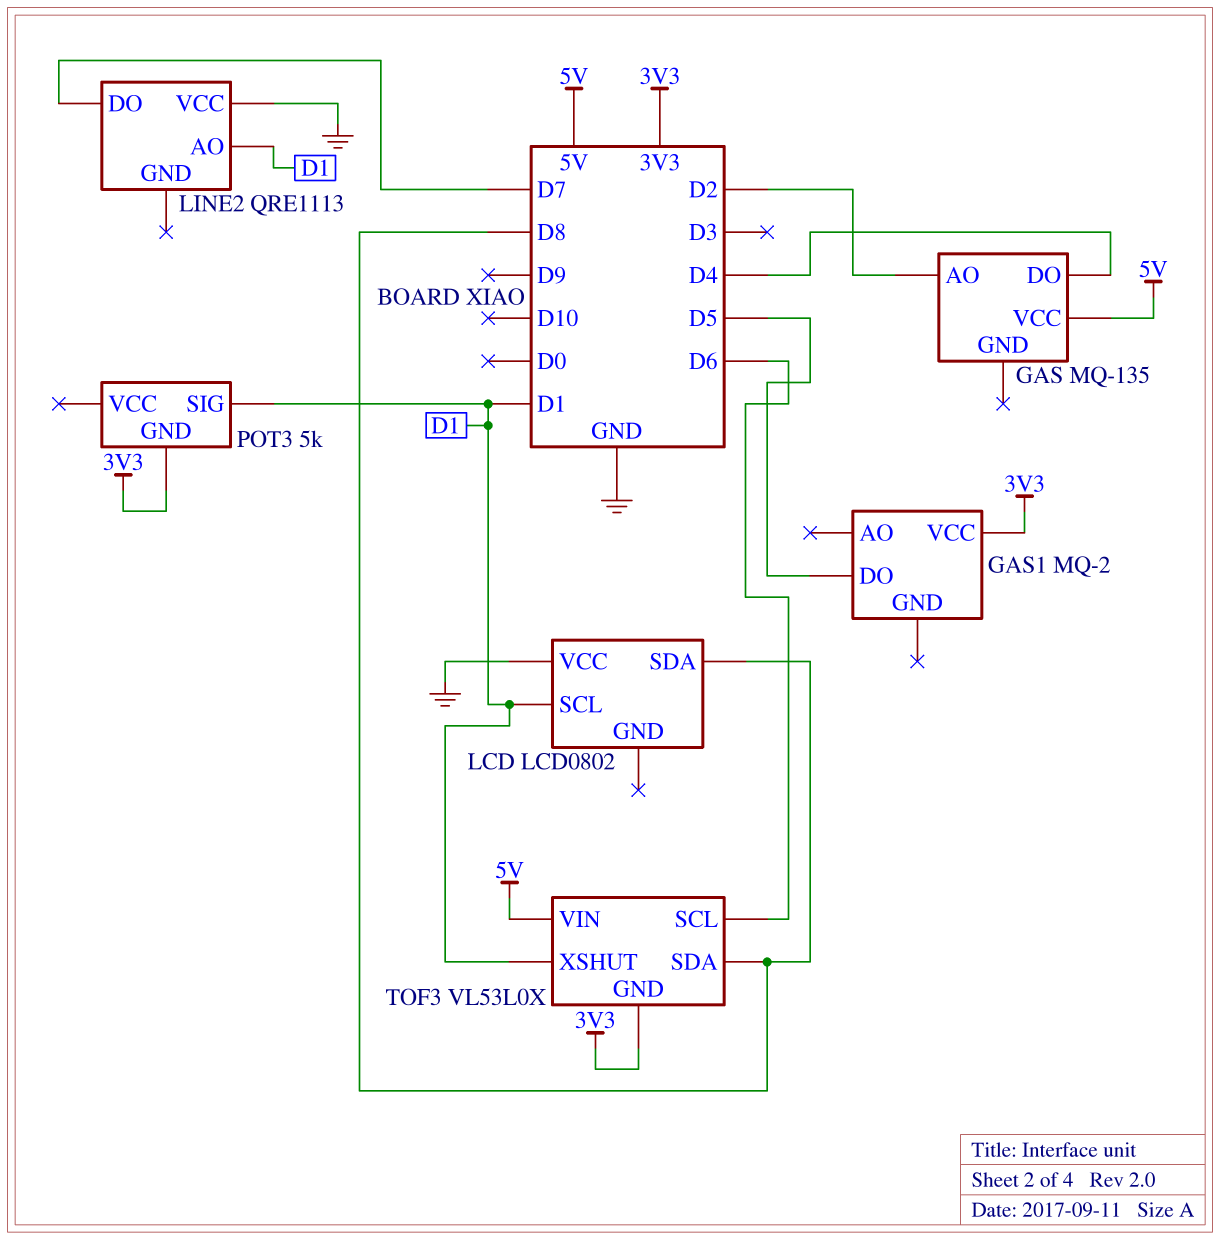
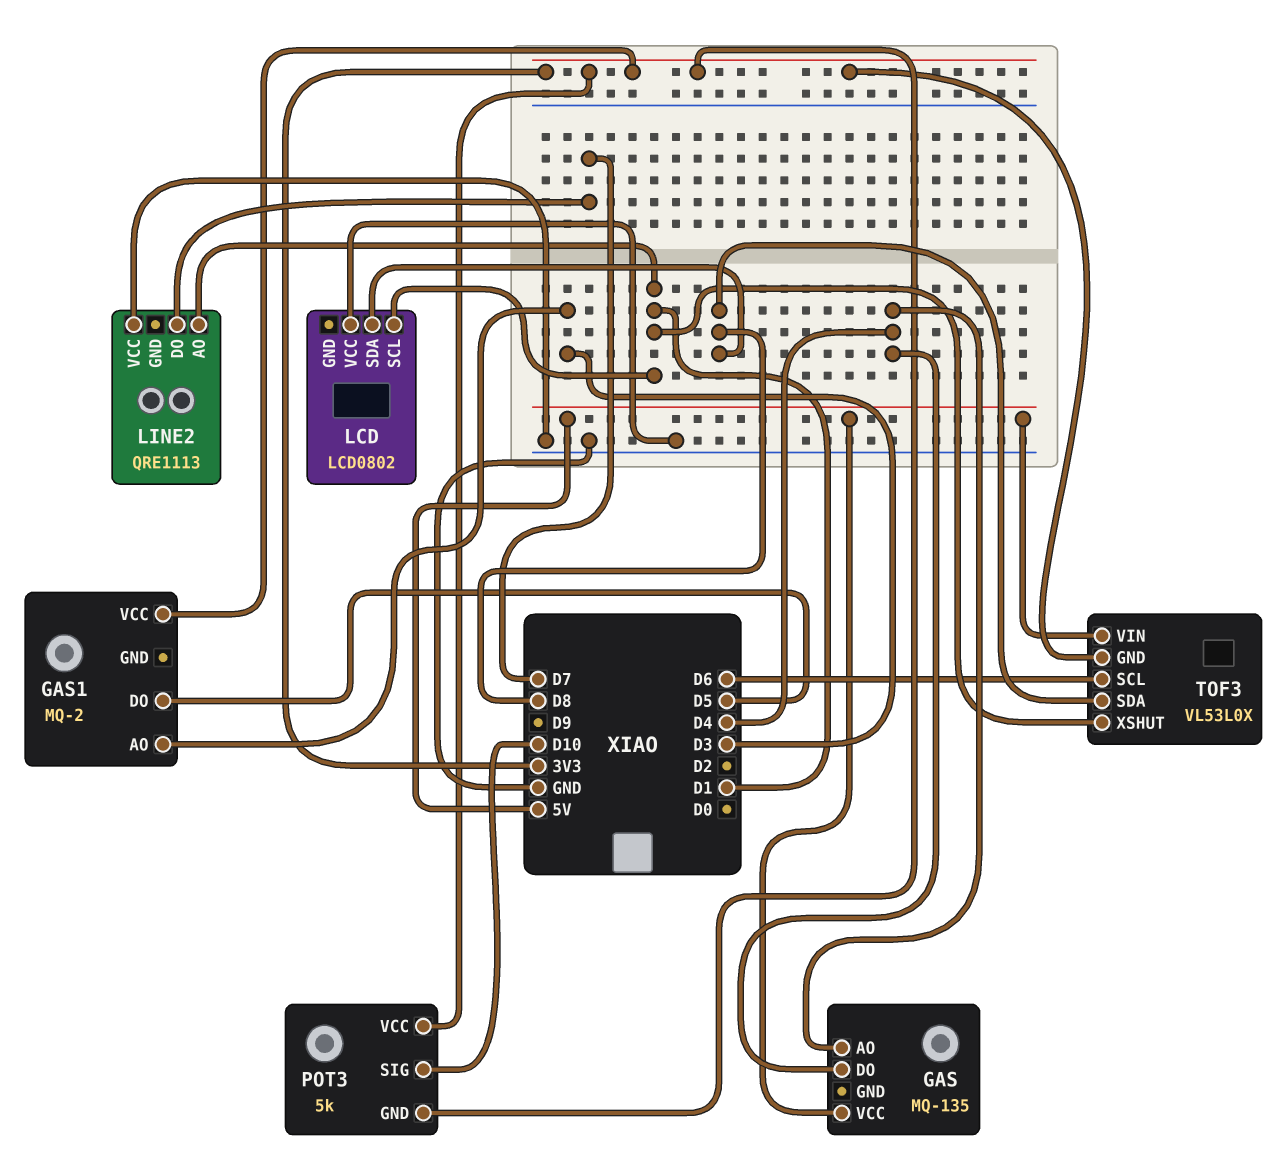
GAS pin AO: D2 -> D4
GAS1 pin AO: none -> D3
POT3 pin SIG: D1 -> D10
POT3 pin VCC: none -> 3V3

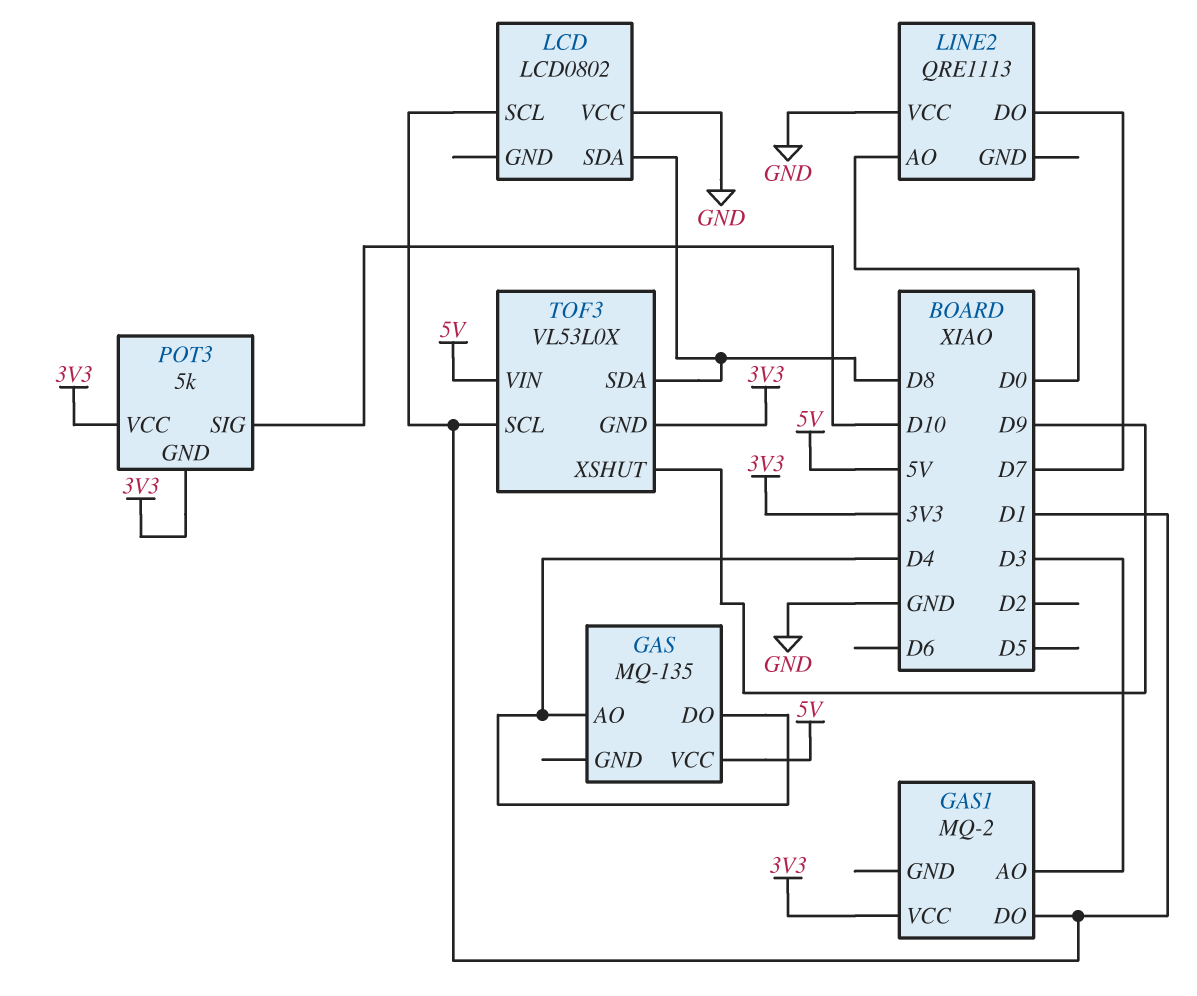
GAS1 pin DO: D5 -> D1
LINE2 pin AO: D1 -> D0
TOF3 pin SCL: D6 -> D1
TOF3 pin XSHUT: D1 -> D9

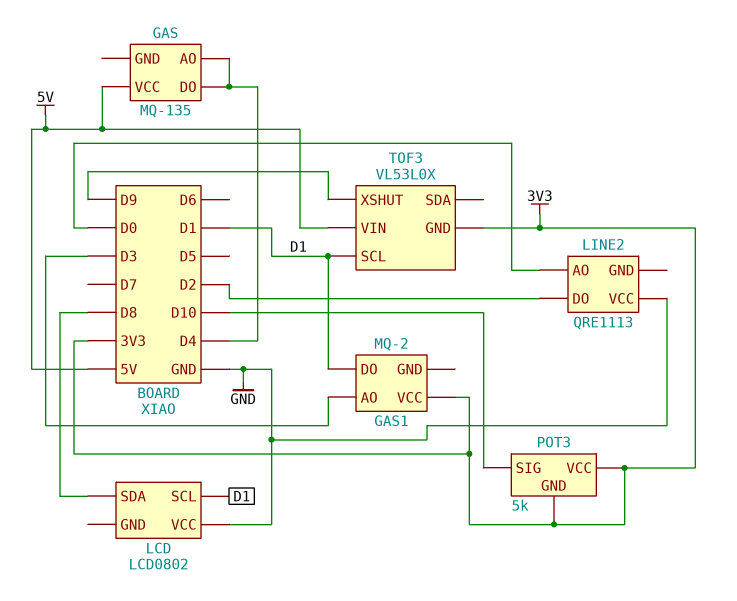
LINE2 pin DO: D7 -> D2
TOF3 pin SDA: D8 -> none

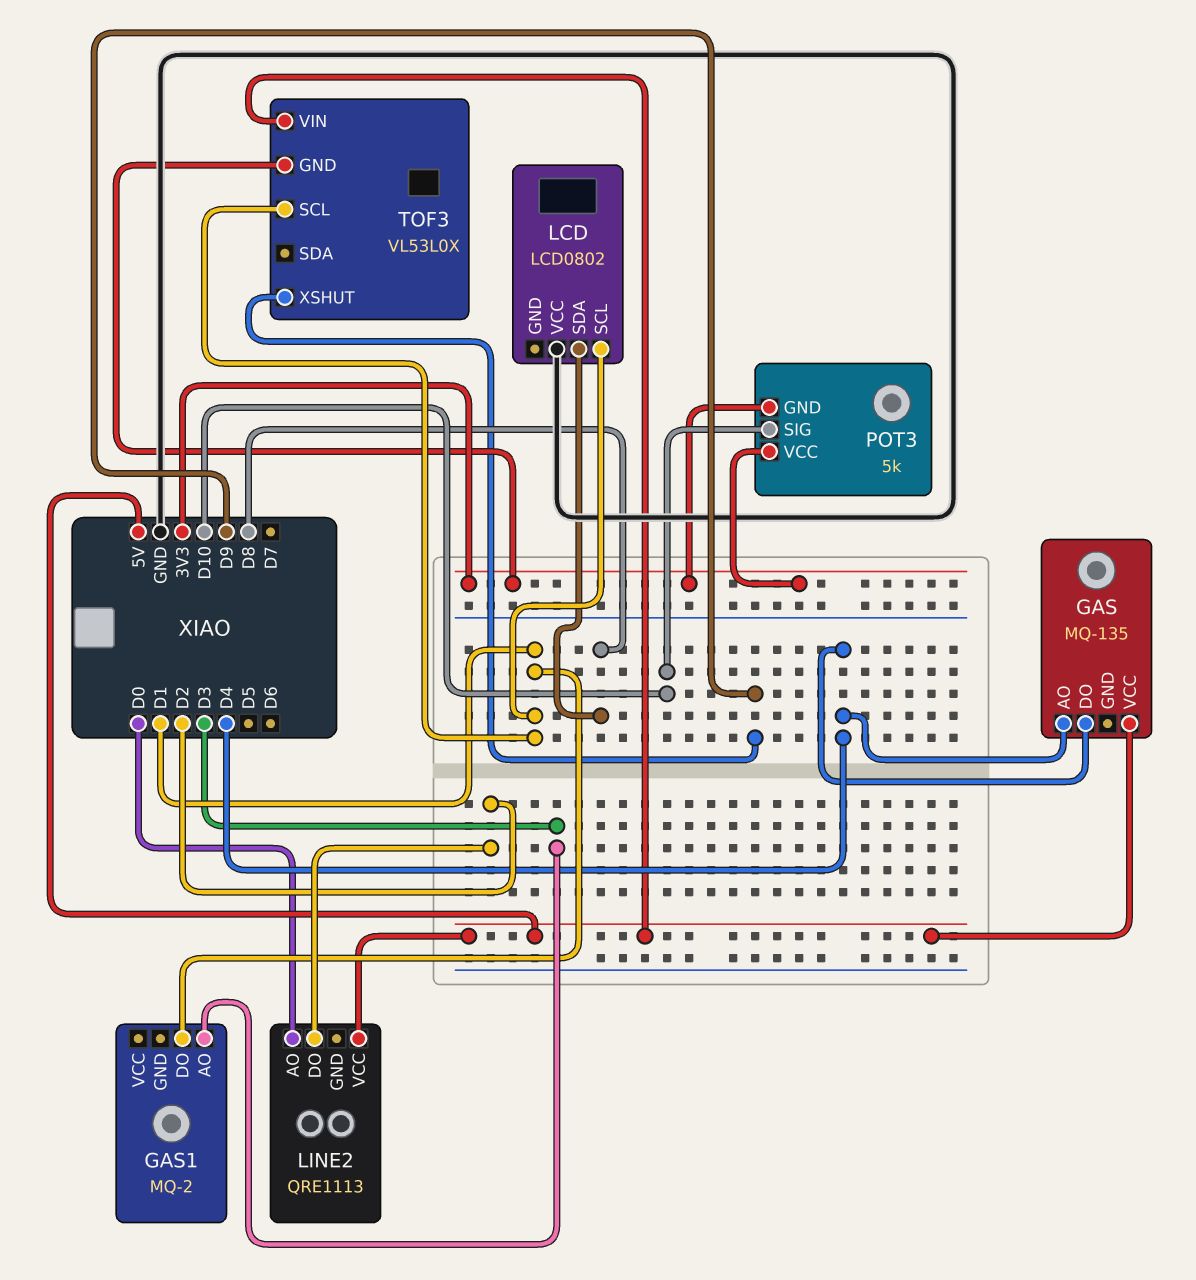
GAS1 pin VCC: 3V3 -> none
LINE2 pin VCC: GND -> 5V

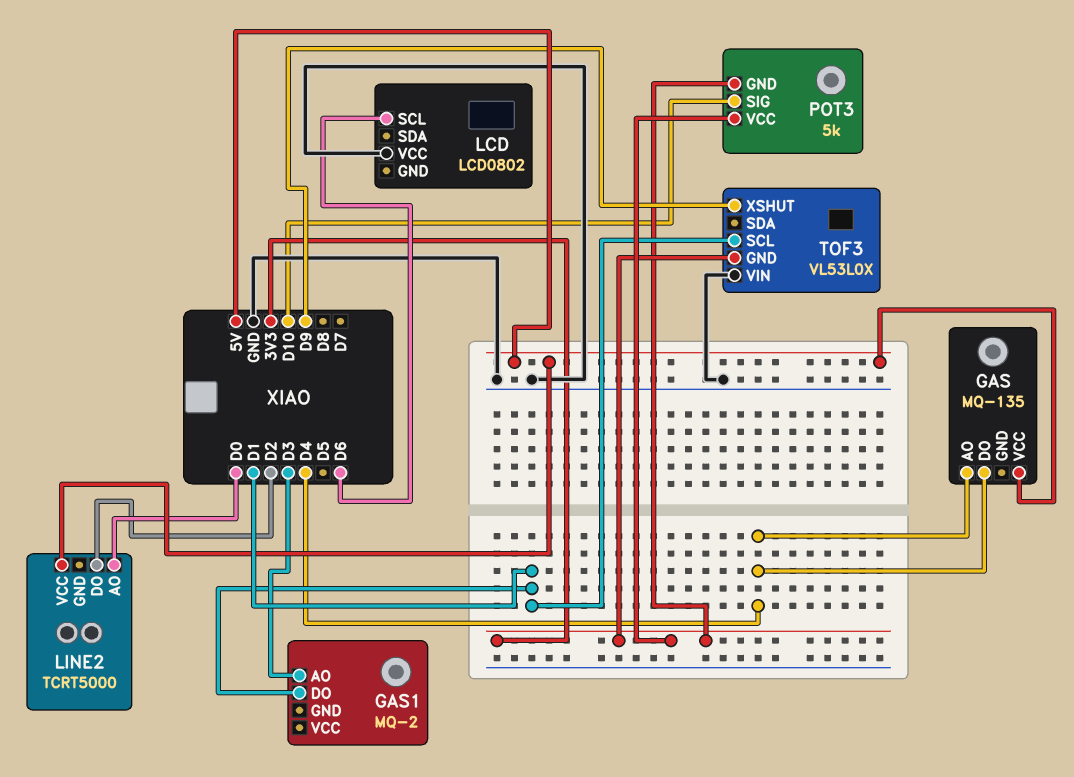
LCD pin SCL: D1 -> D6
LCD pin SDA: D8 -> none
LINE2: QRE1113 -> TCRT5000
TOF3 pin VIN: 5V -> GND

